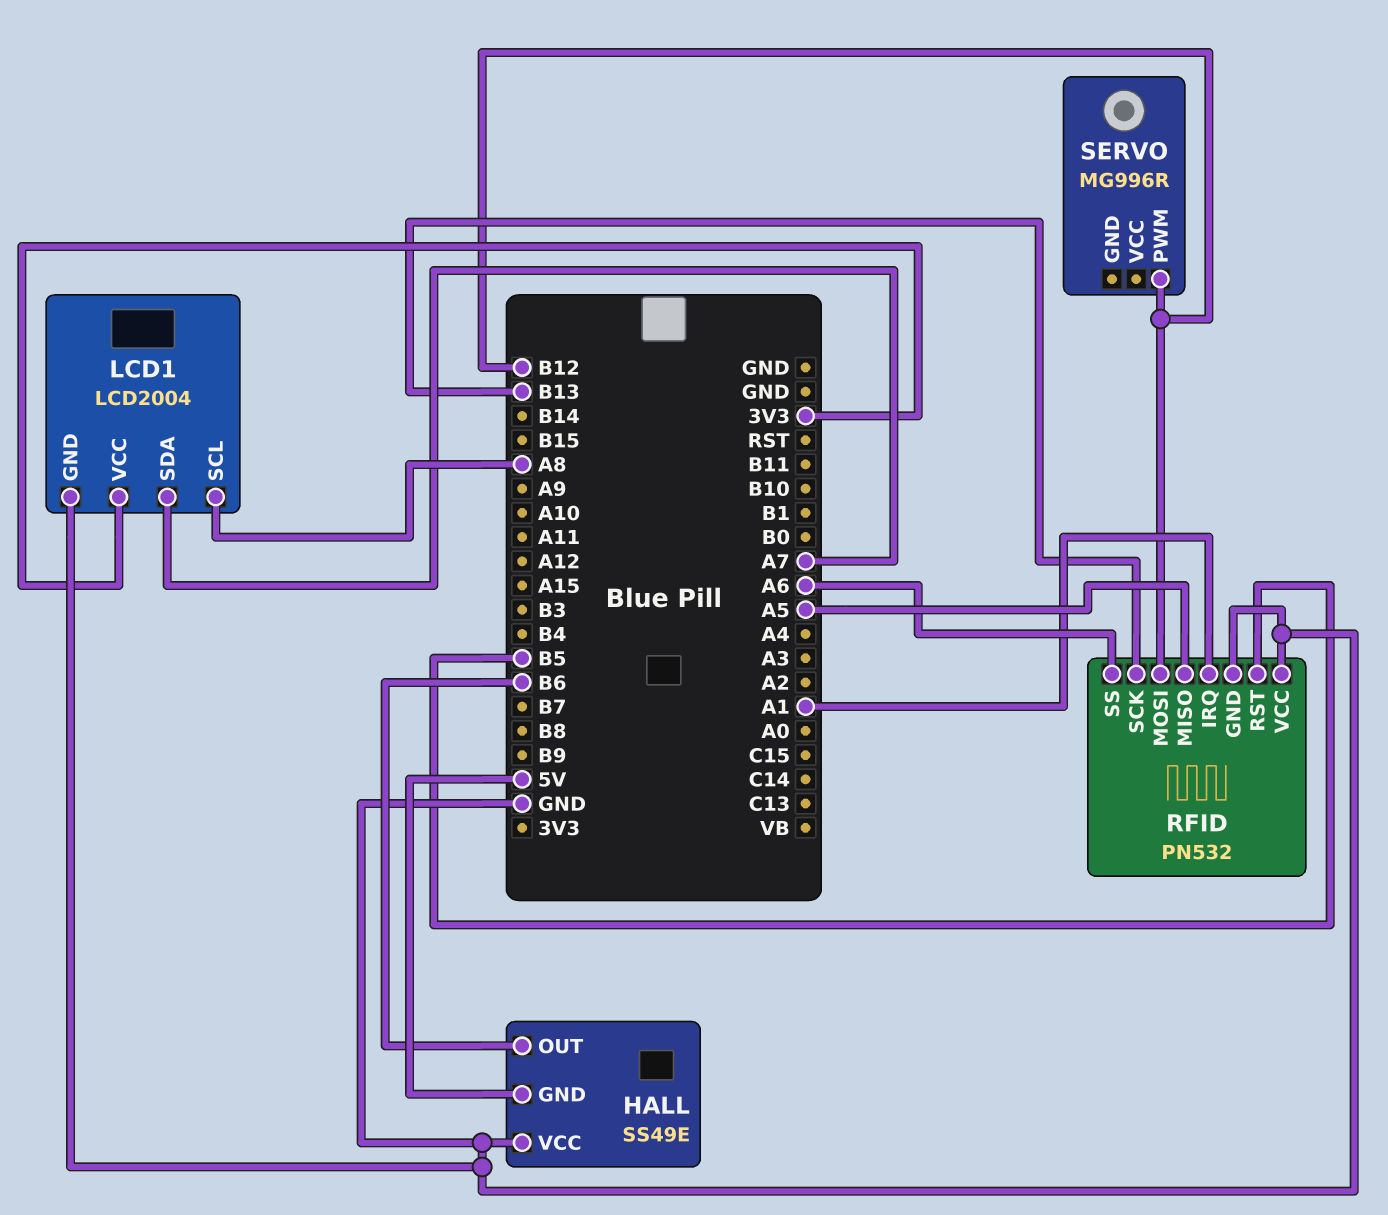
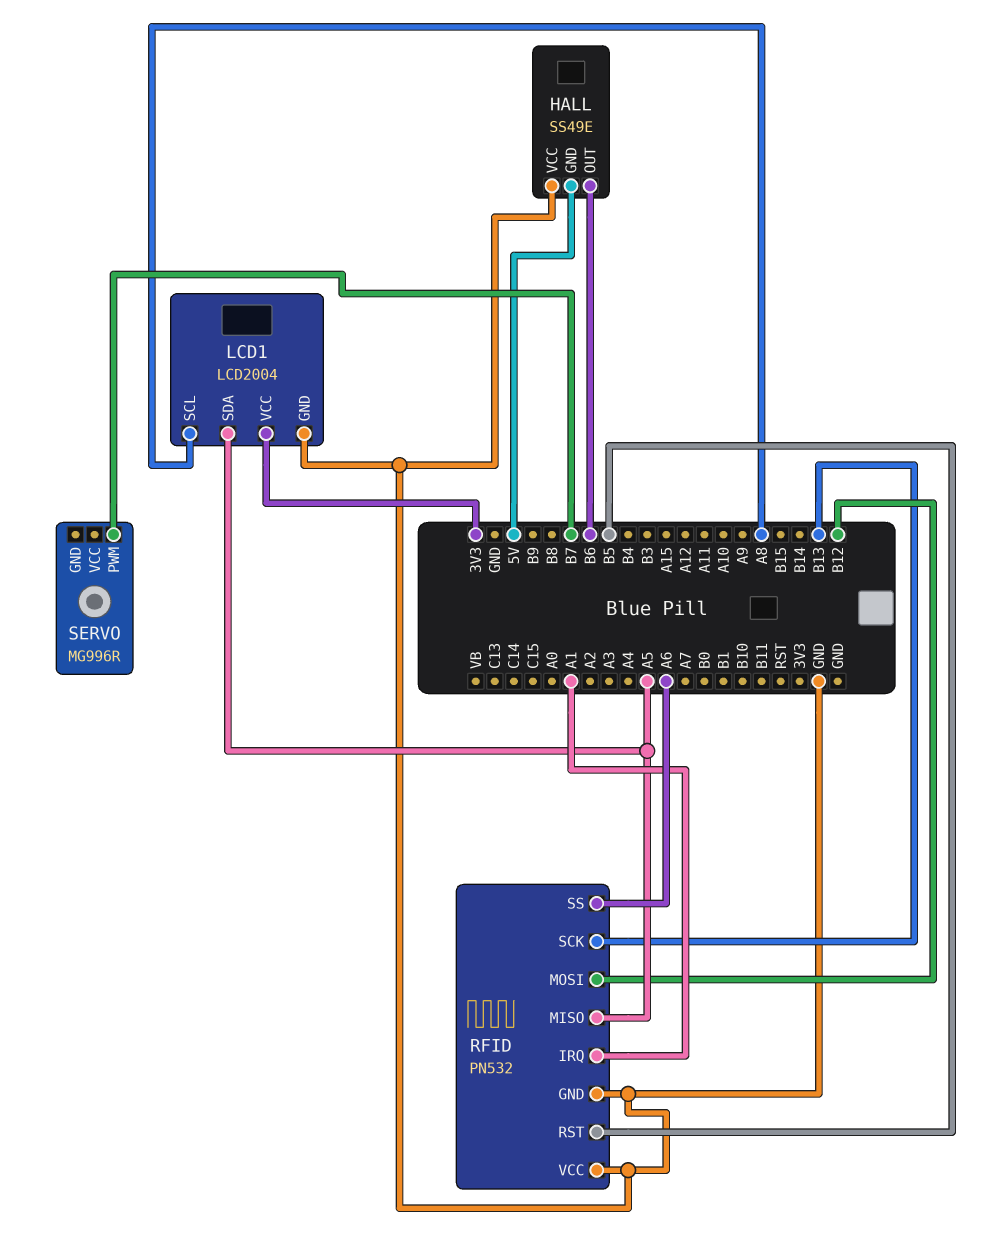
LCD1 pin SDA: A7 -> A5
SERVO pin PWM: B12 -> B7

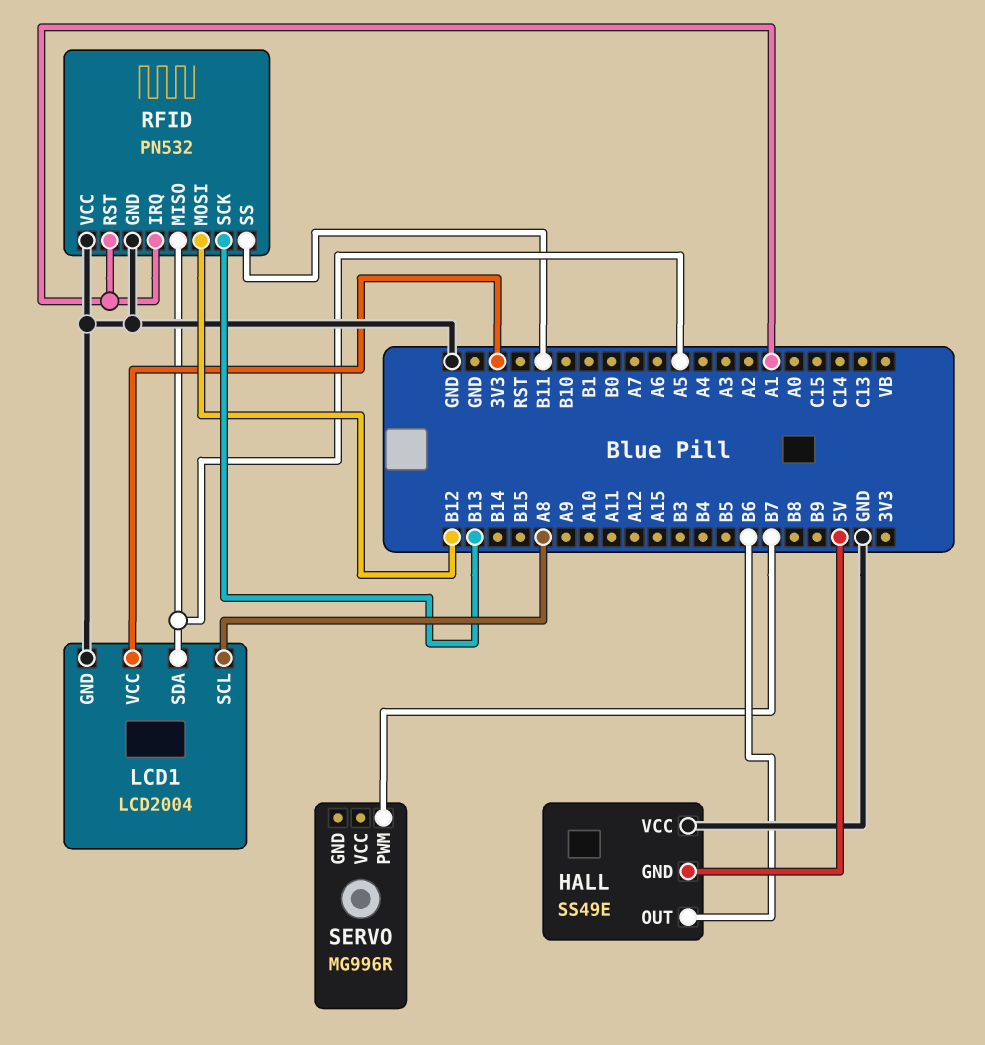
RFID pin RST: B5 -> A1
RFID pin SS: A6 -> B11

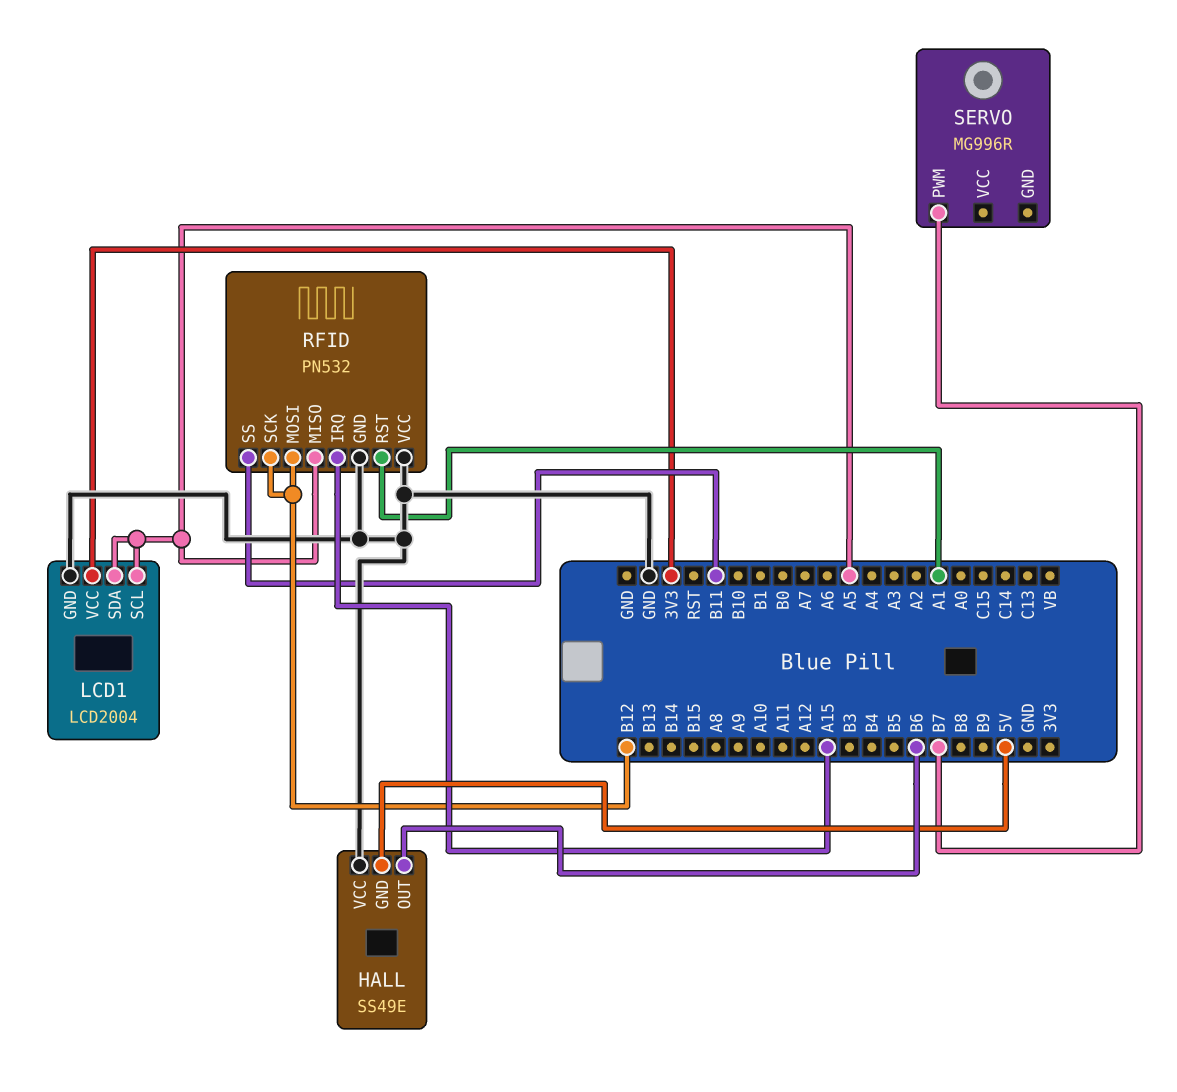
LCD1 pin SCL: A8 -> A5
RFID pin IRQ: A1 -> A15
RFID pin SCK: B13 -> B12

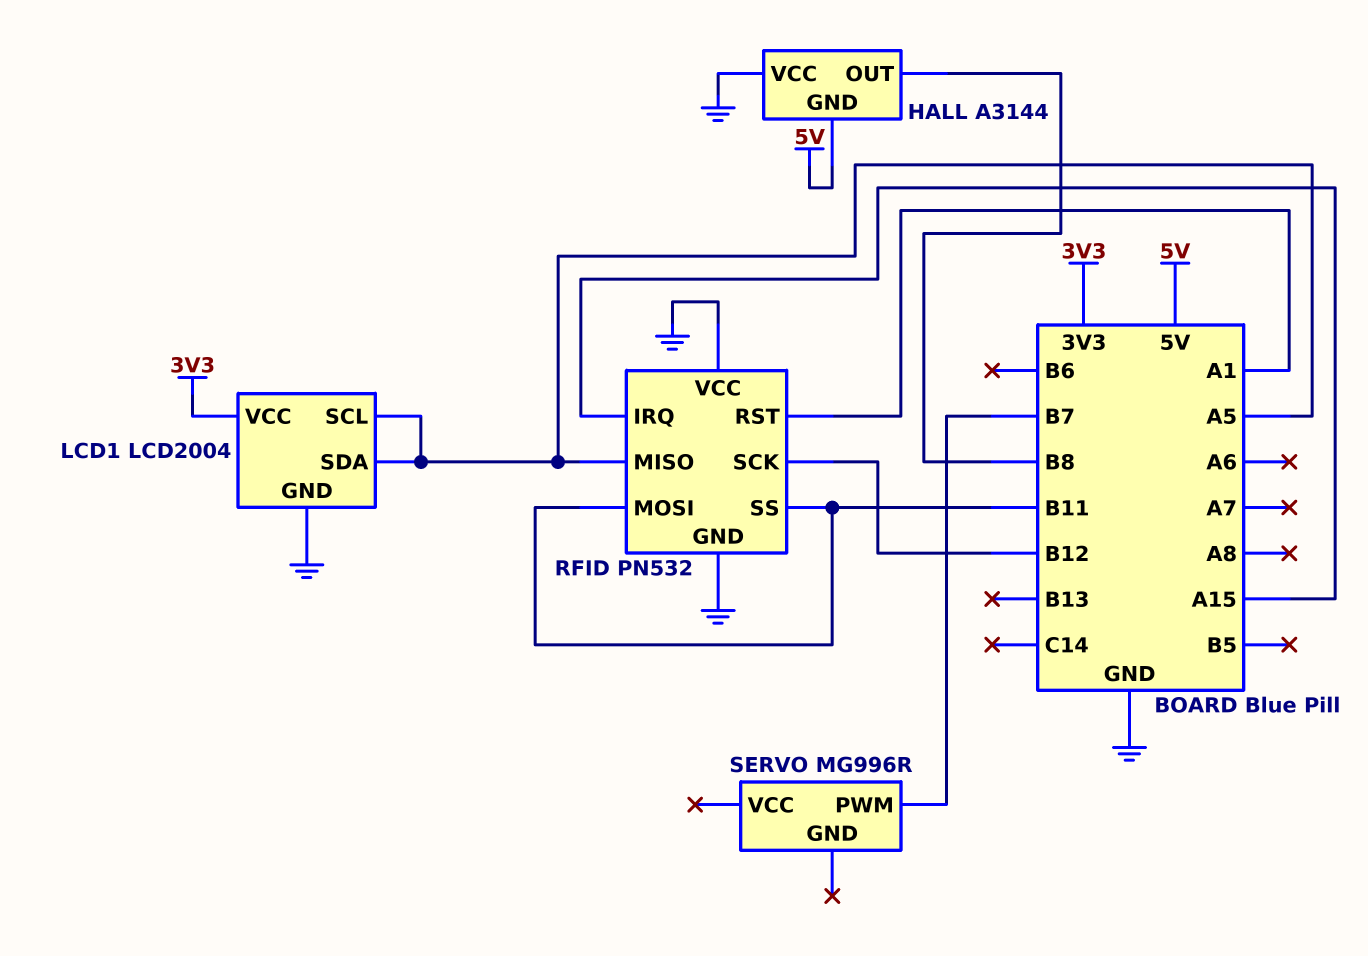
HALL: SS49E -> A3144
HALL pin OUT: B6 -> B8
RFID pin MOSI: B12 -> B11

